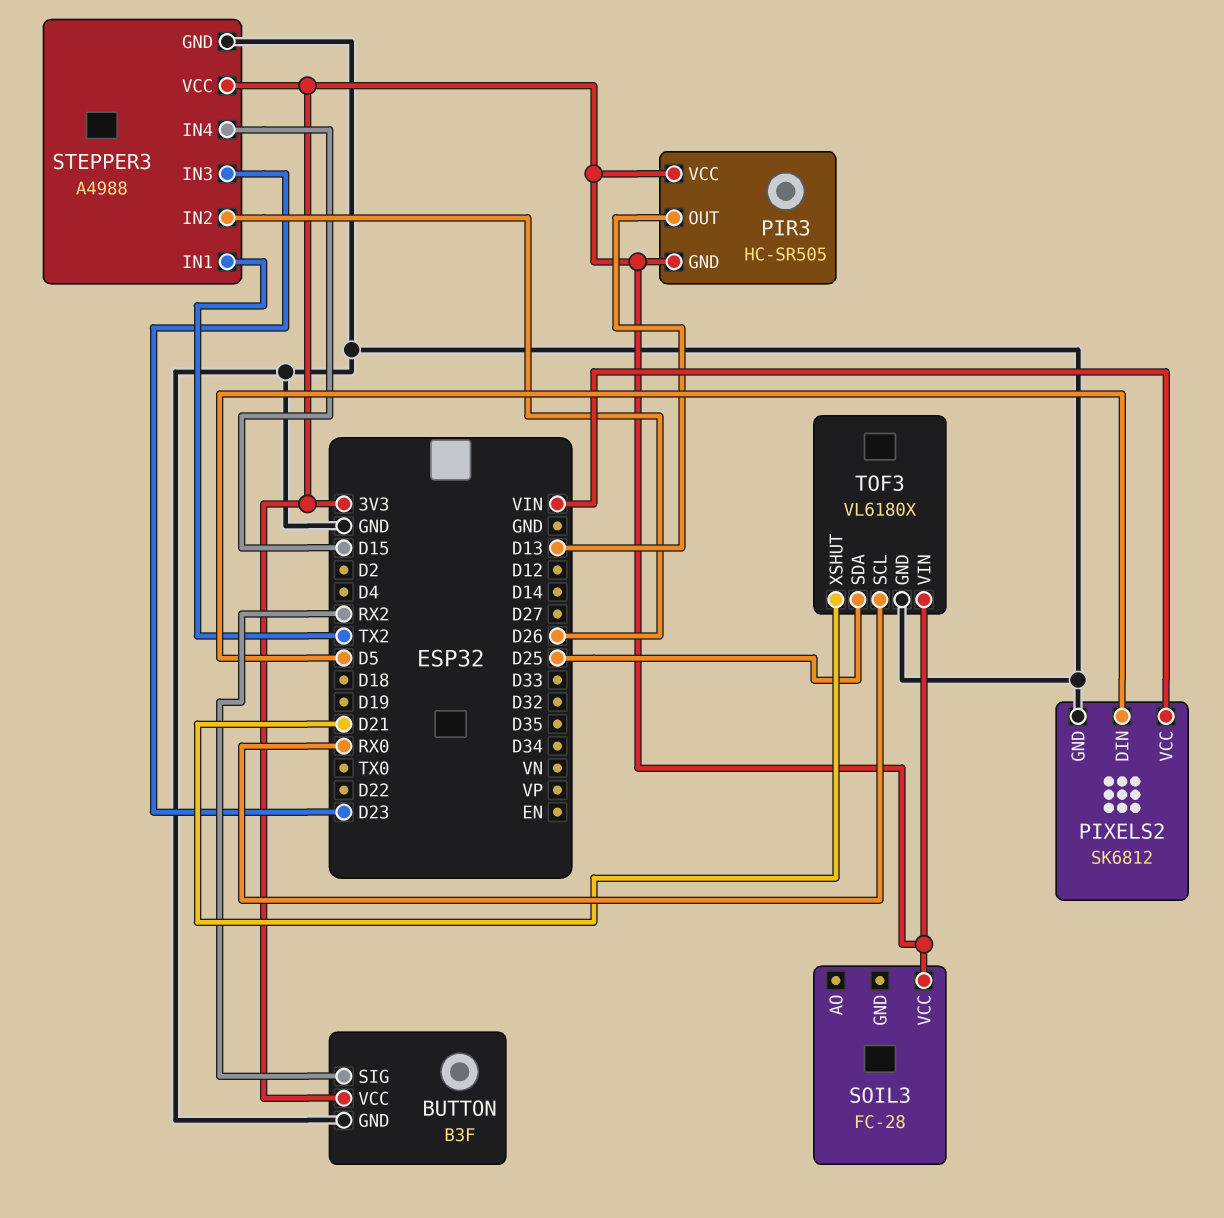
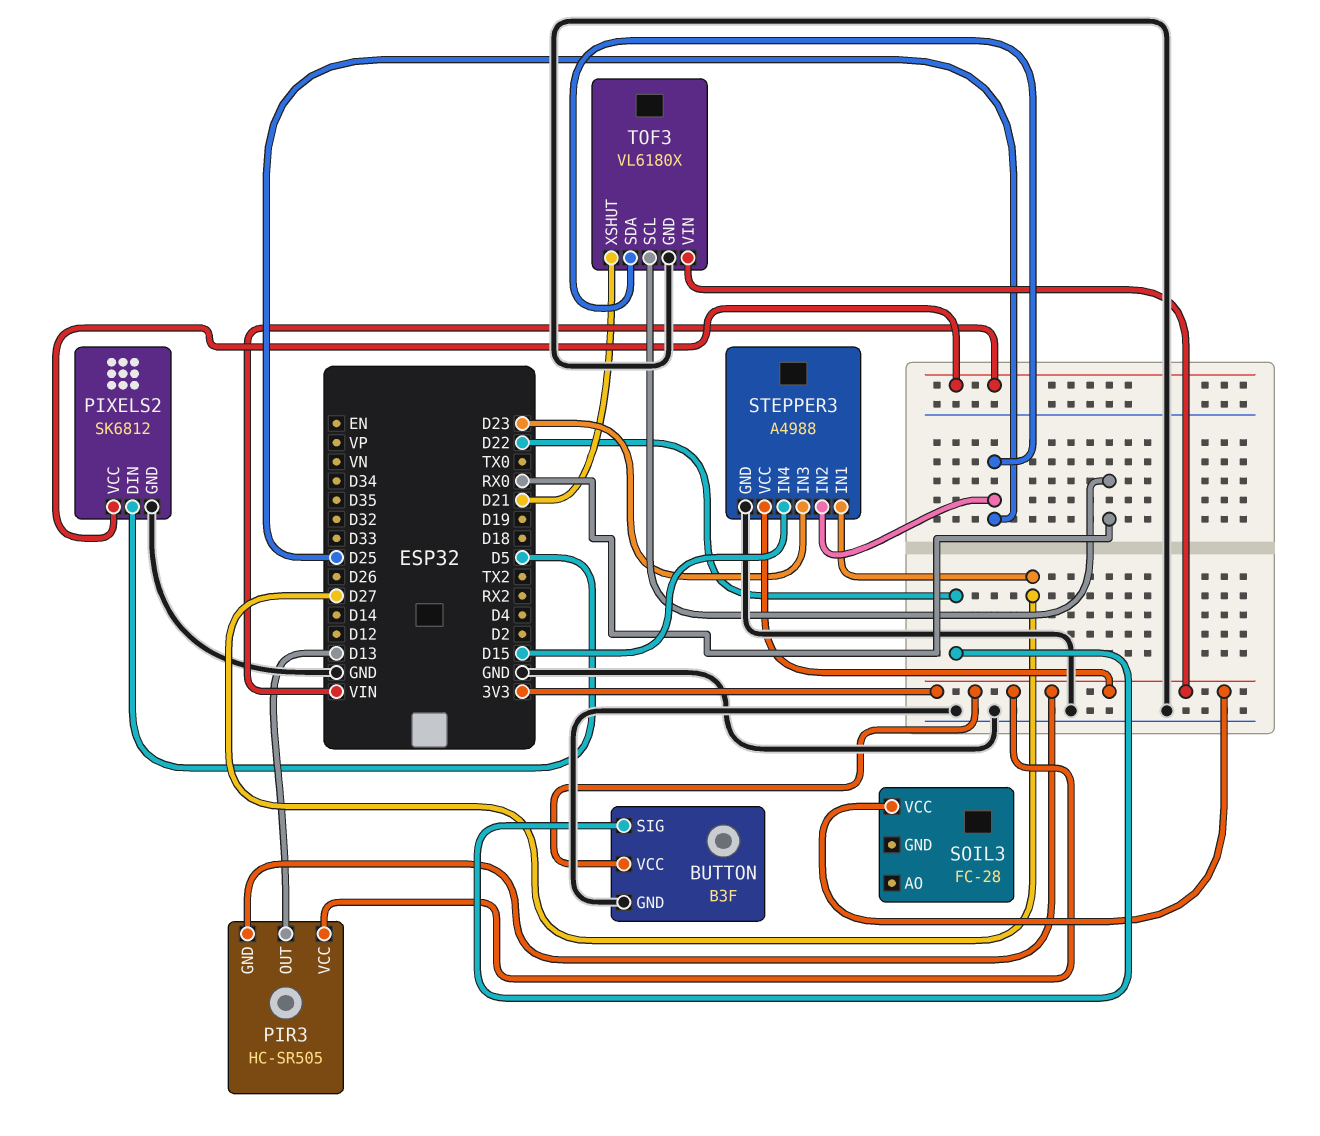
BUTTON pin SIG: RX2 -> D22
STEPPER3 pin IN1: TX2 -> D27
STEPPER3 pin IN2: D26 -> D25

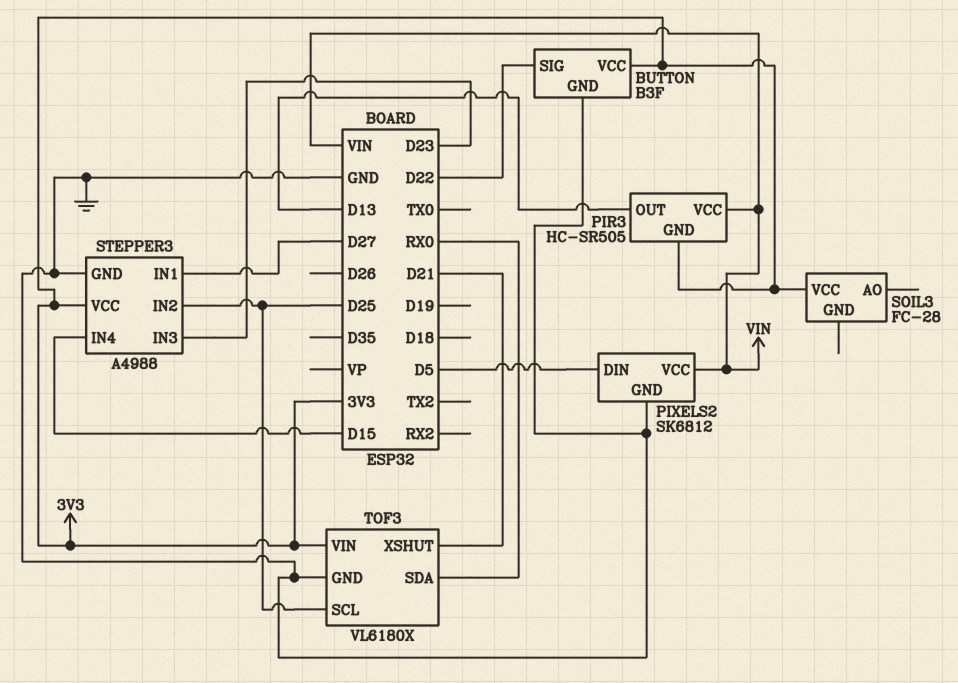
PIR3 pin VCC: 3V3 -> VIN
TOF3 pin SCL: RX0 -> D25
TOF3 pin SDA: D25 -> RX0

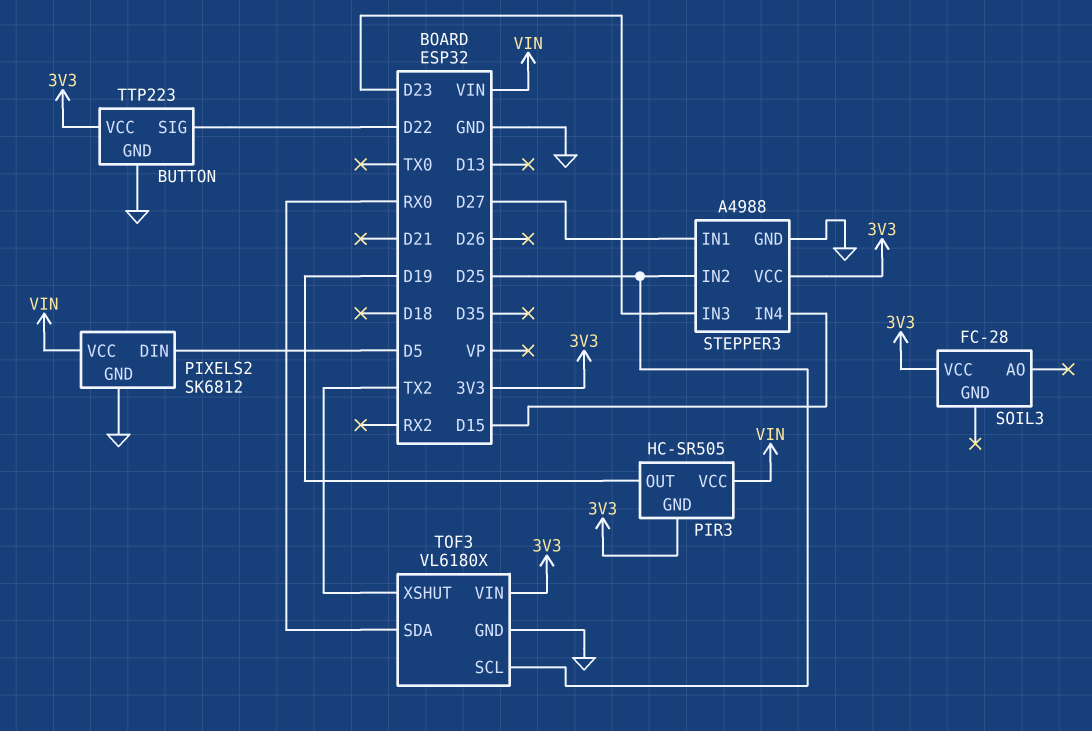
BUTTON: B3F -> TTP223
PIR3 pin OUT: D13 -> D19
TOF3 pin XSHUT: D21 -> TX2

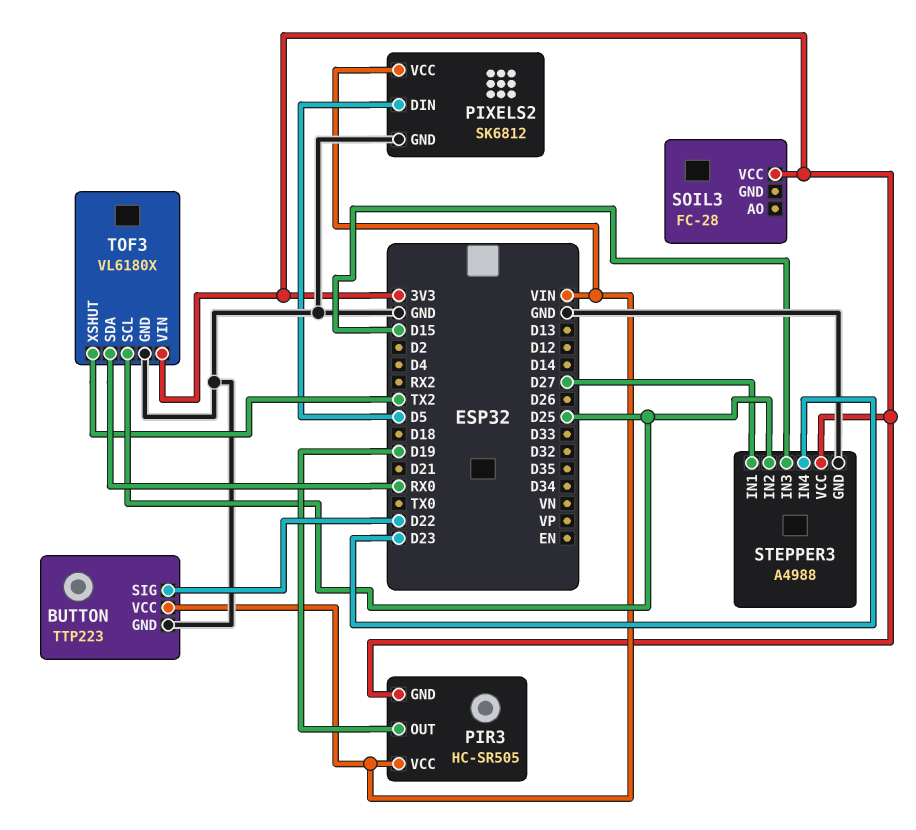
BUTTON pin VCC: 3V3 -> VIN
STEPPER3 pin IN3: D23 -> D15
STEPPER3 pin IN4: D15 -> D23

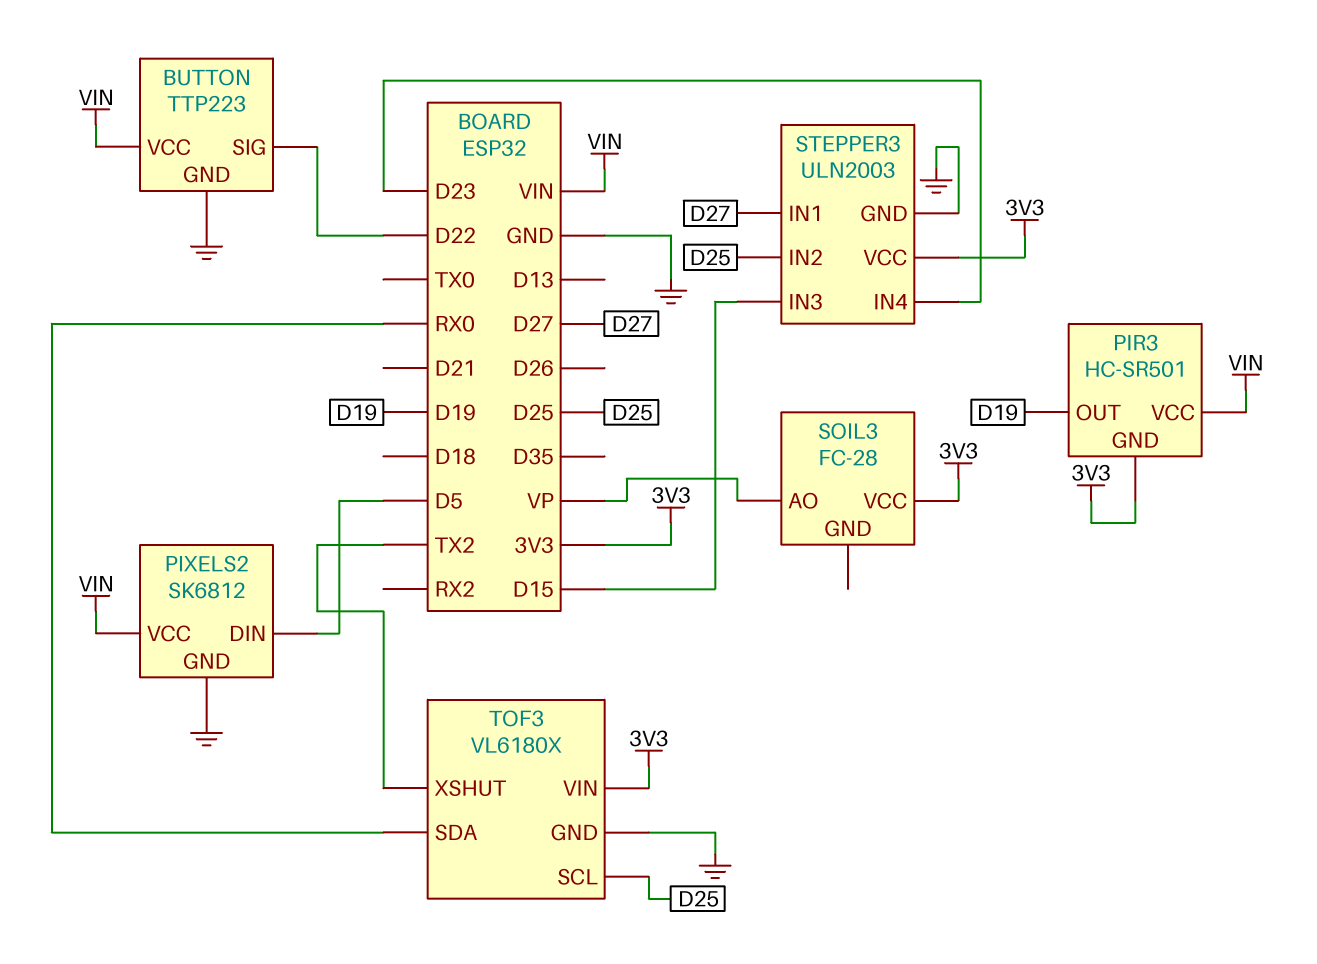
PIR3: HC-SR505 -> HC-SR501
SOIL3 pin AO: none -> VP
STEPPER3: A4988 -> ULN2003

